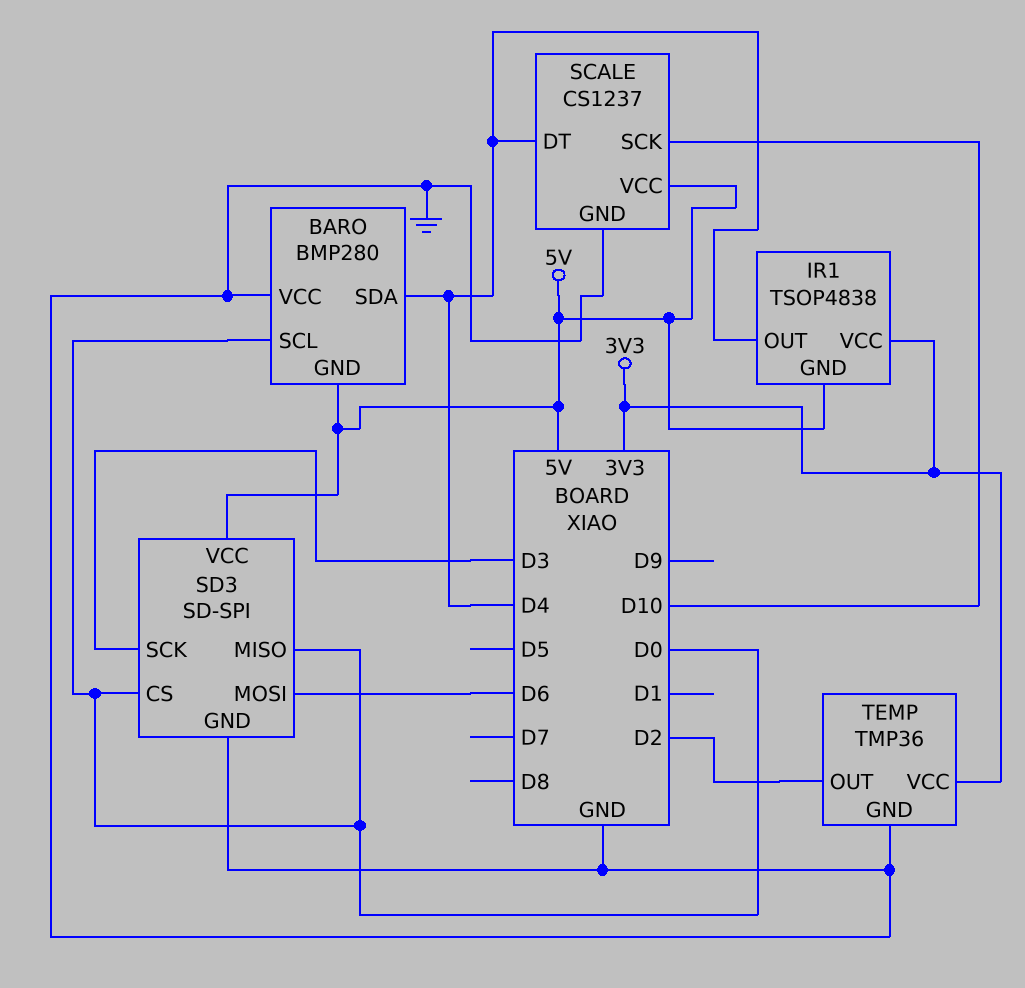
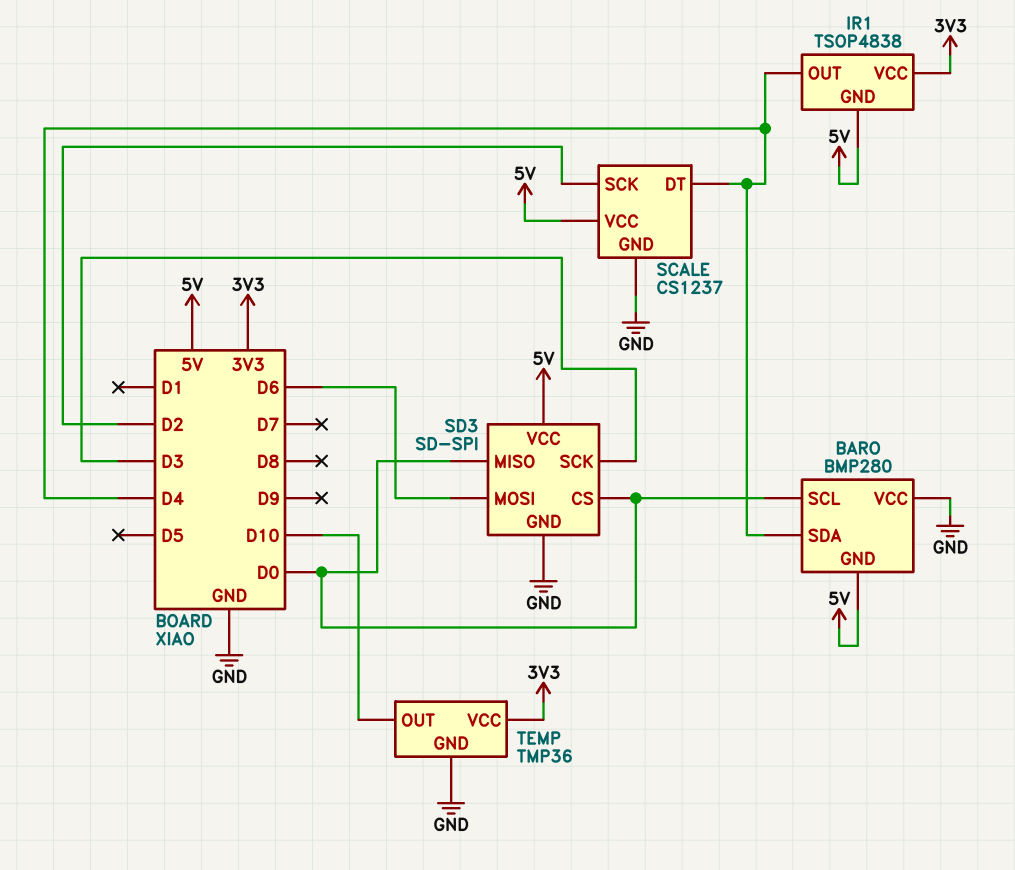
SCALE pin SCK: D10 -> D2
TEMP pin OUT: D2 -> D10

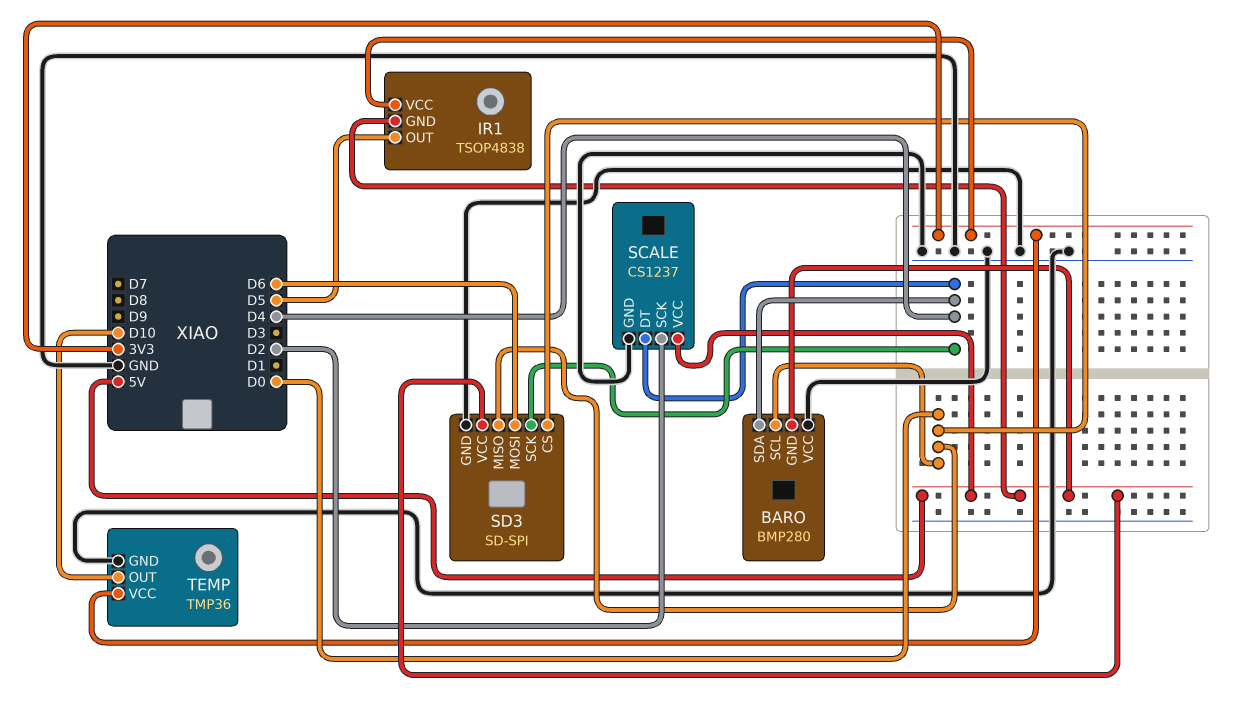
IR1 pin OUT: D4 -> D5
SD3 pin SCK: D3 -> D4

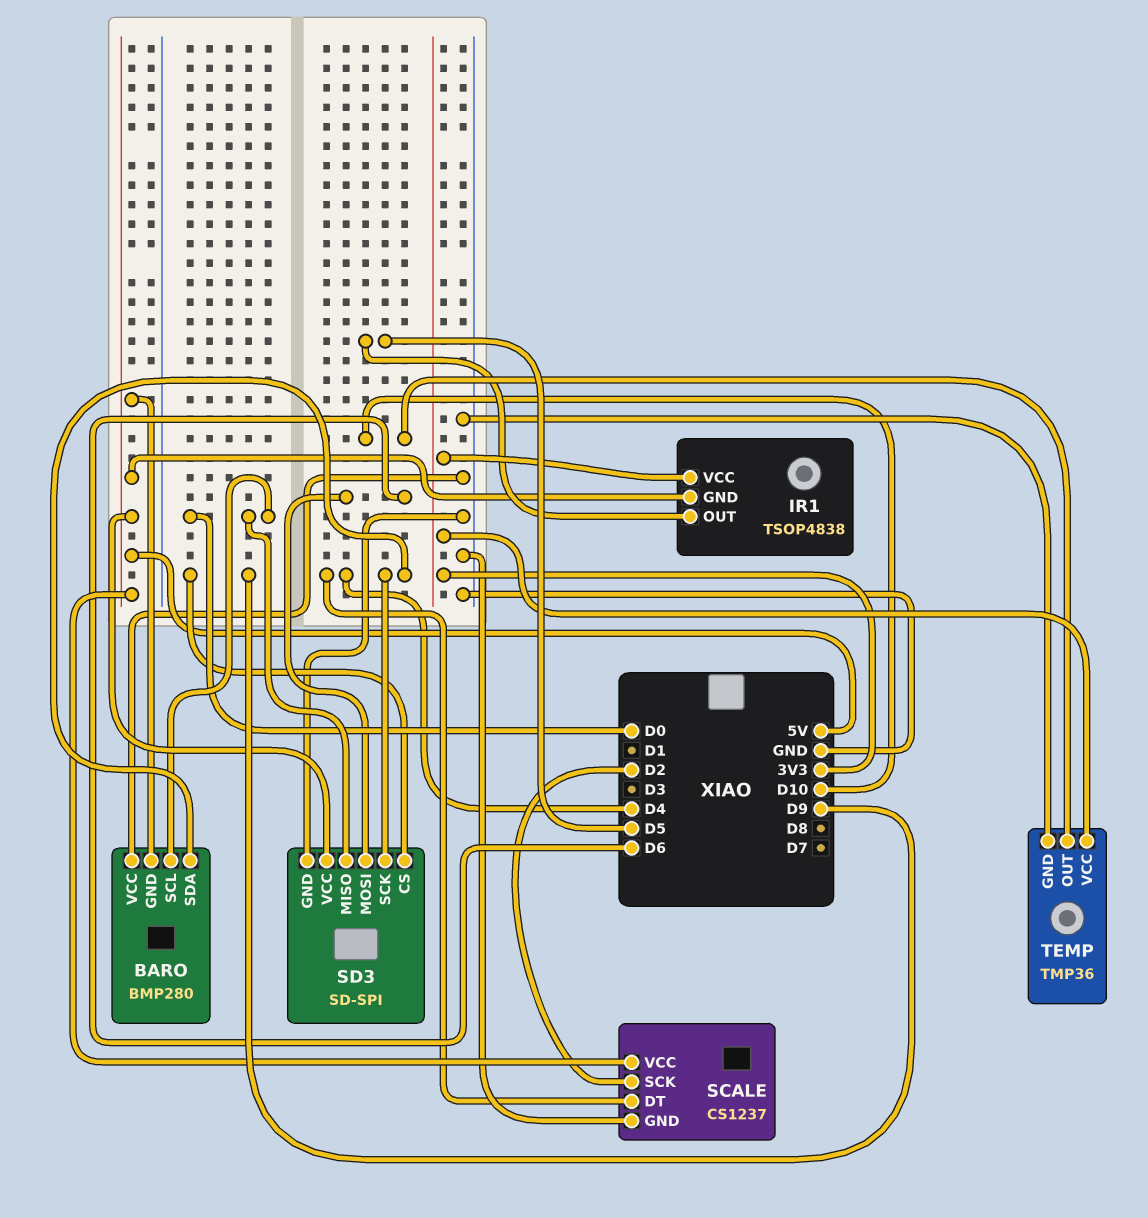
SD3 pin CS: D0 -> D9

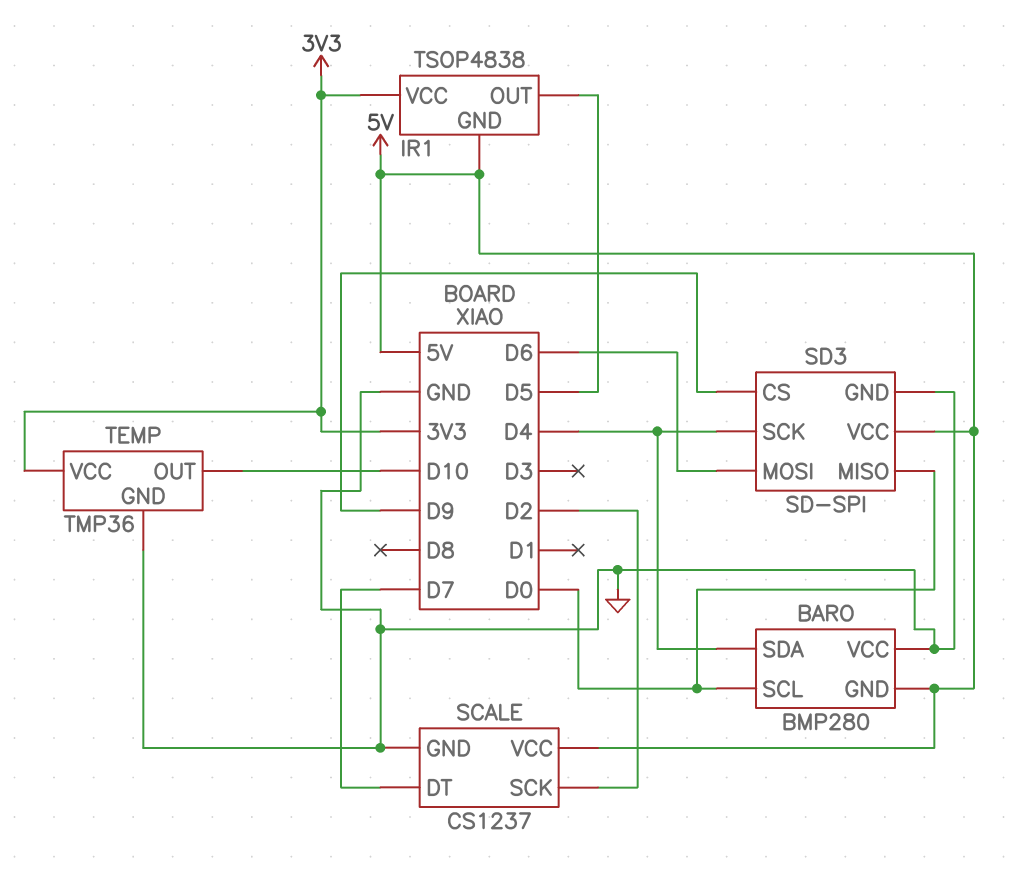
SCALE pin DT: D4 -> D7

